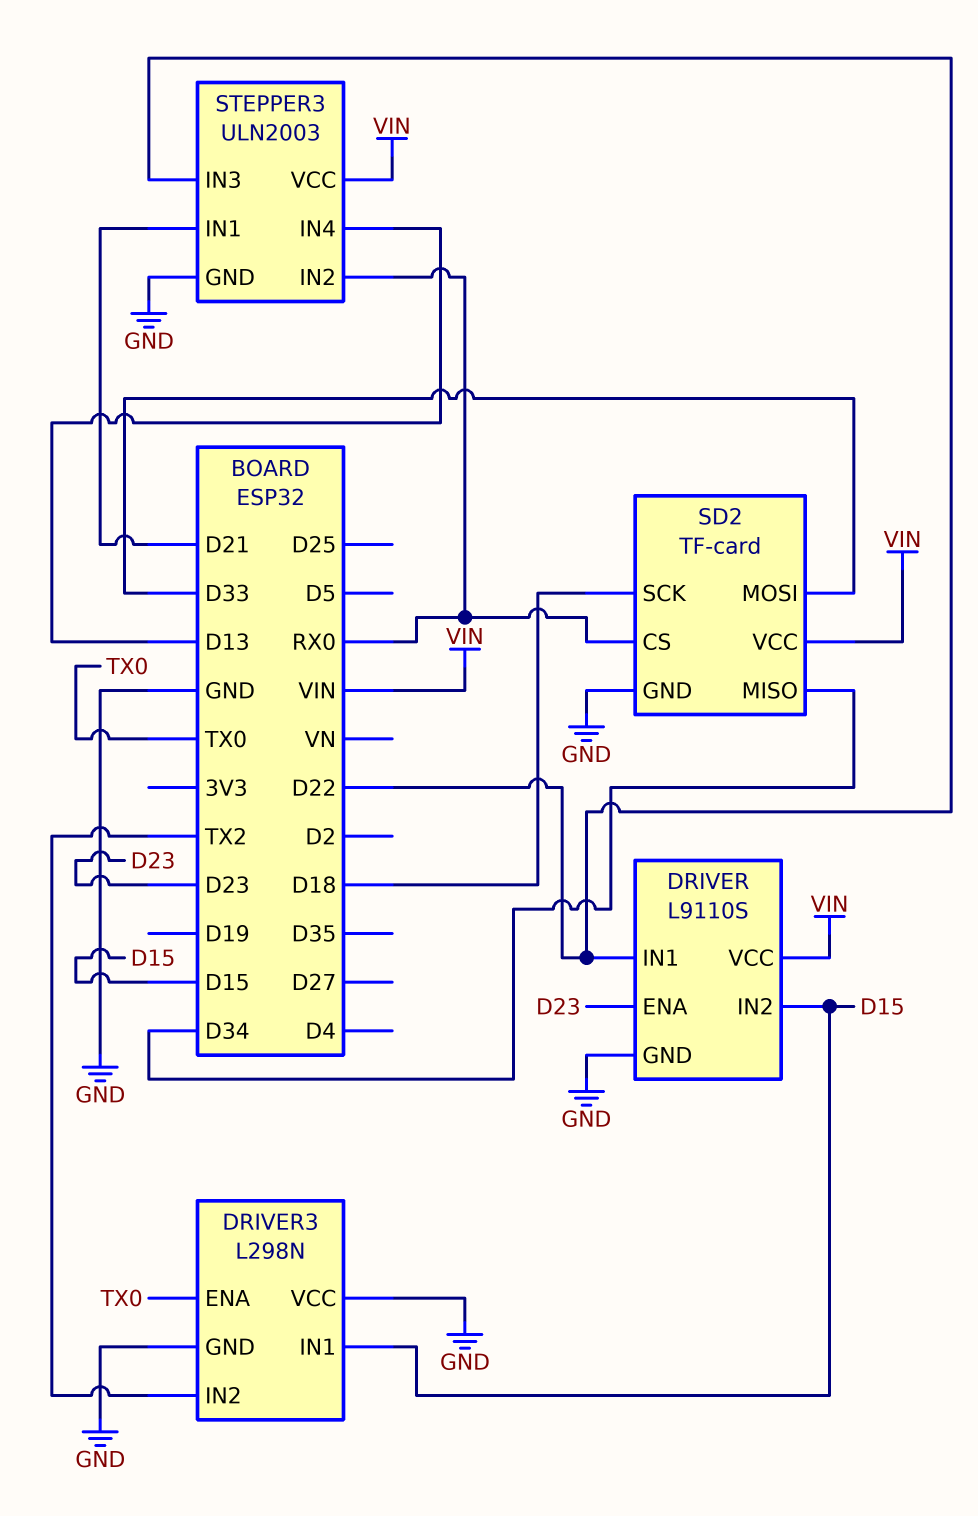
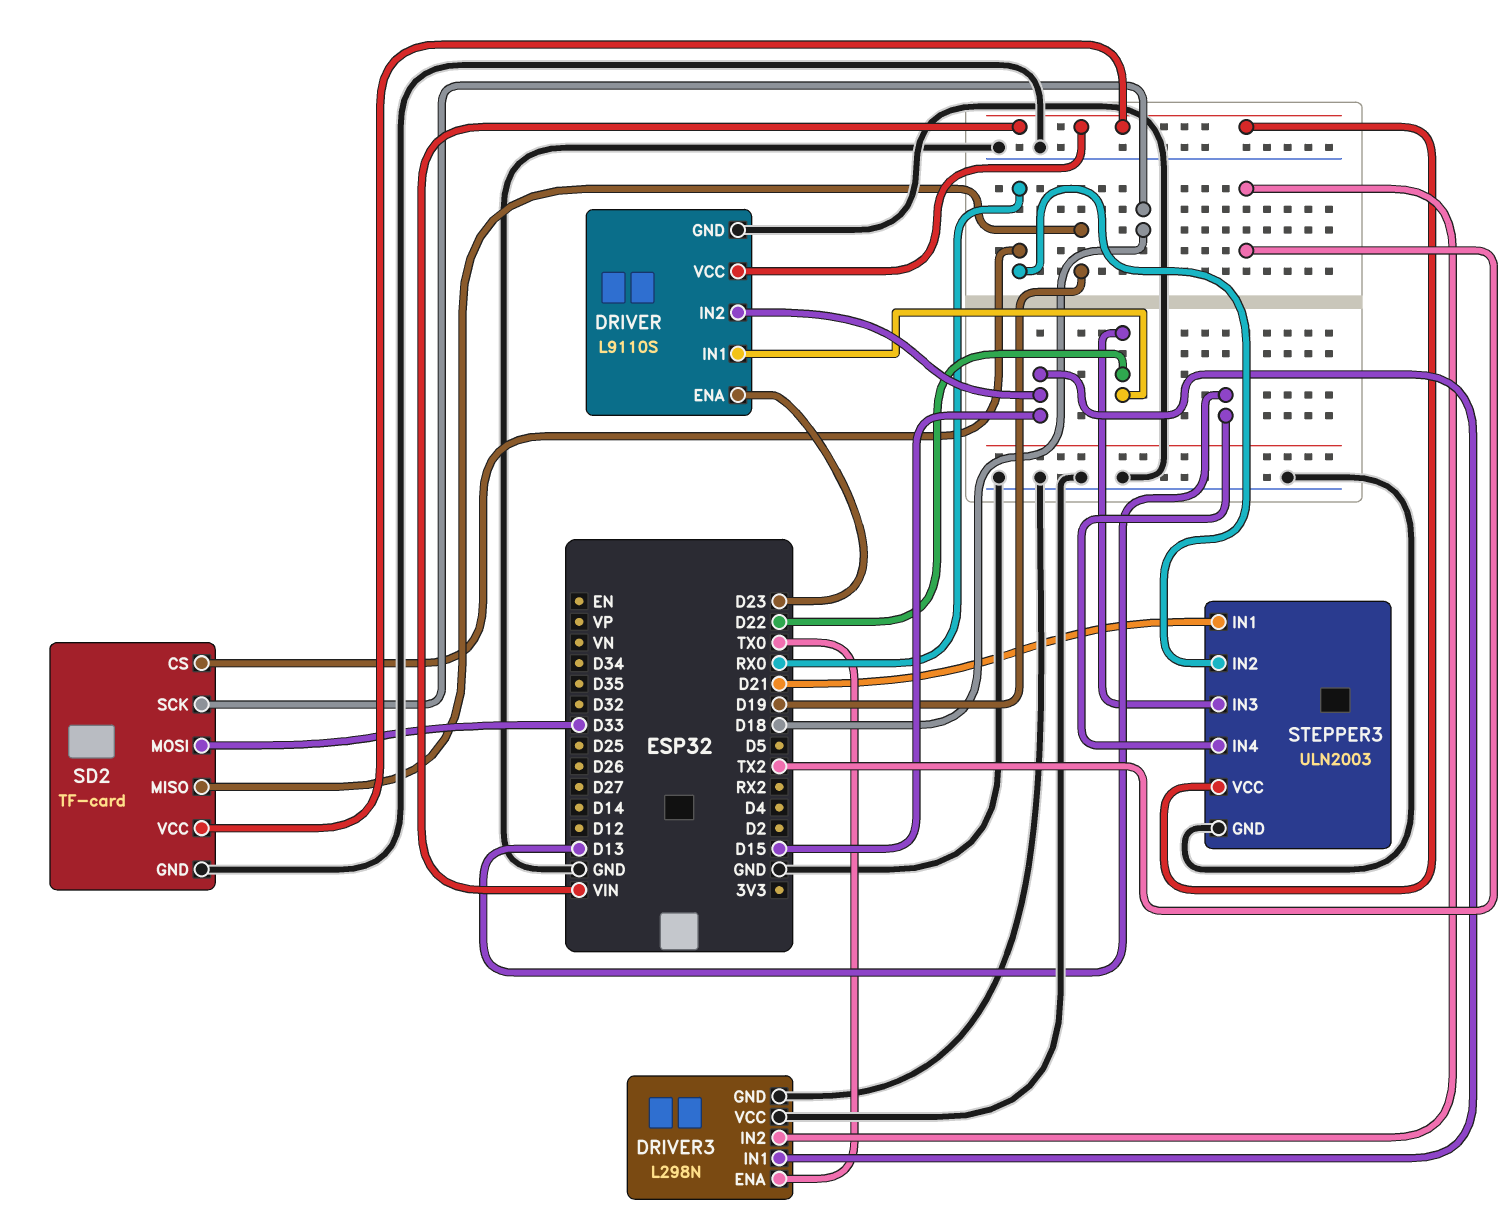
SD2 pin MISO: D34 -> D19

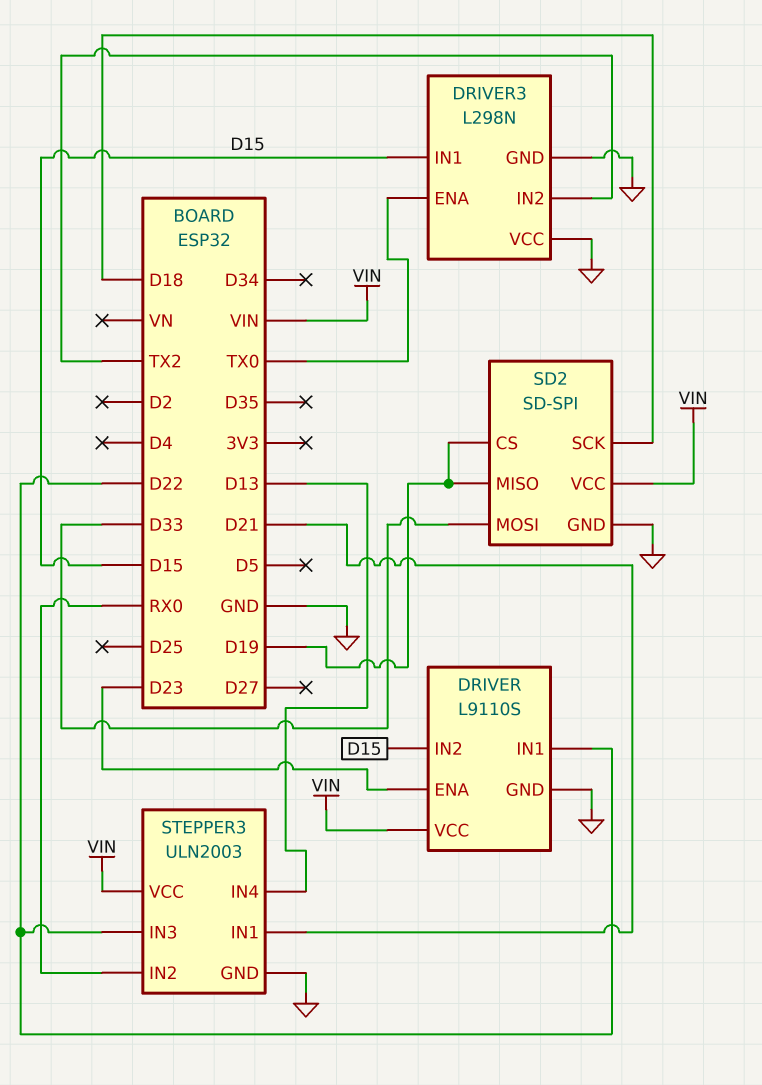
SD2: TF-card -> SD-SPI
SD2 pin CS: RX0 -> D19

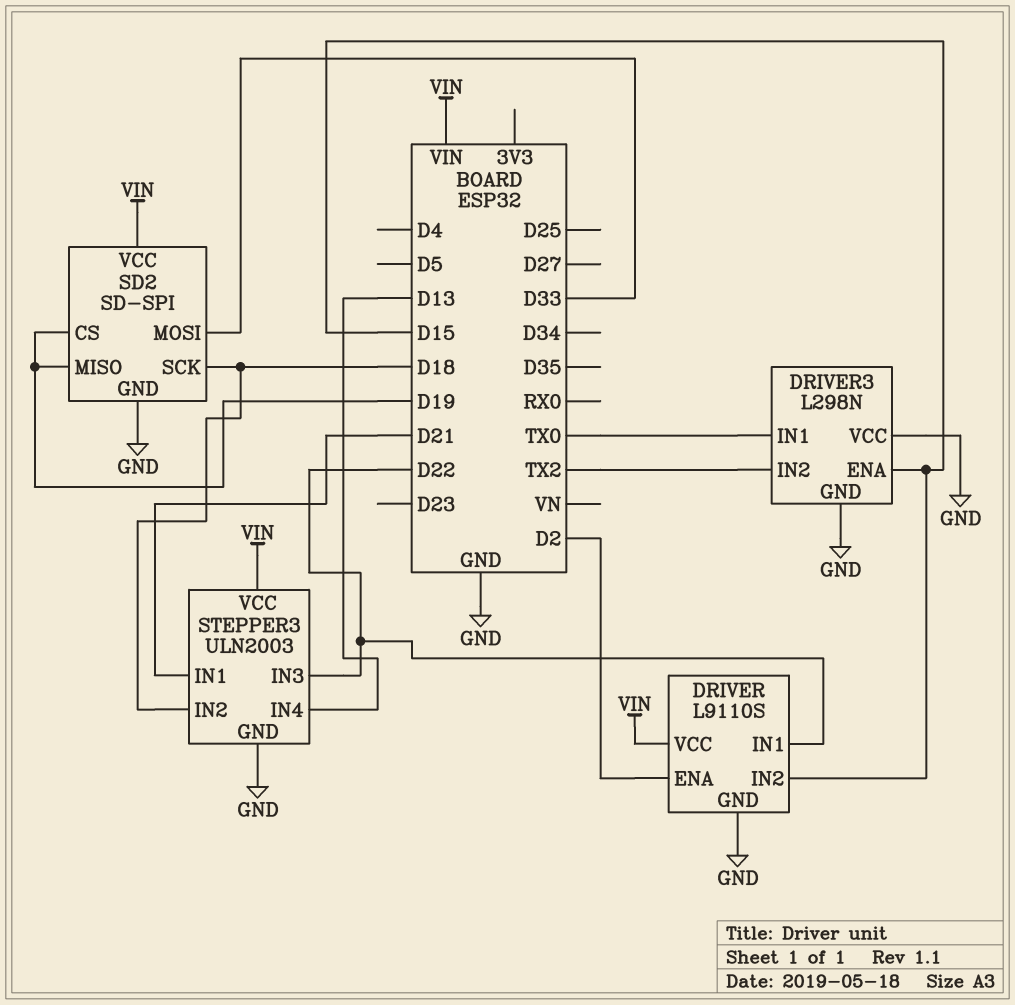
DRIVER pin ENA: D23 -> D2
DRIVER3 pin ENA: TX0 -> D15
DRIVER3 pin IN1: D15 -> TX0
STEPPER3 pin IN2: RX0 -> D18

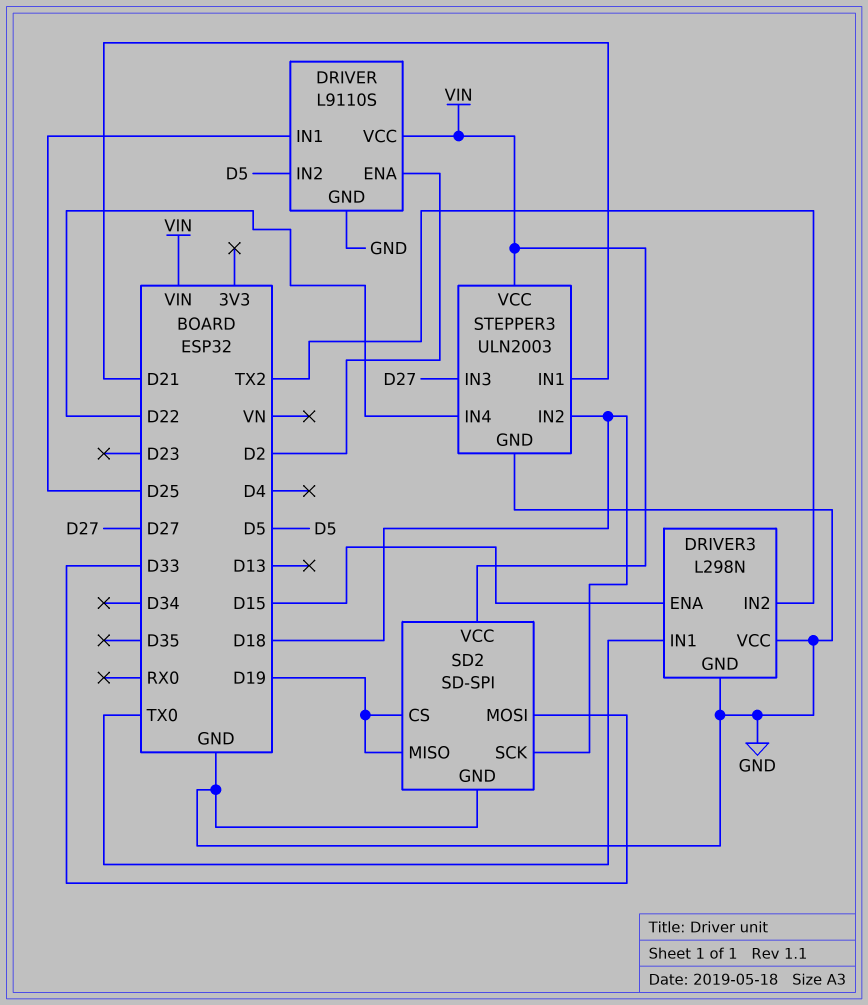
DRIVER pin IN1: D22 -> D25
DRIVER pin IN2: D15 -> D5
STEPPER3 pin IN3: D22 -> D27
STEPPER3 pin IN4: D13 -> D22

